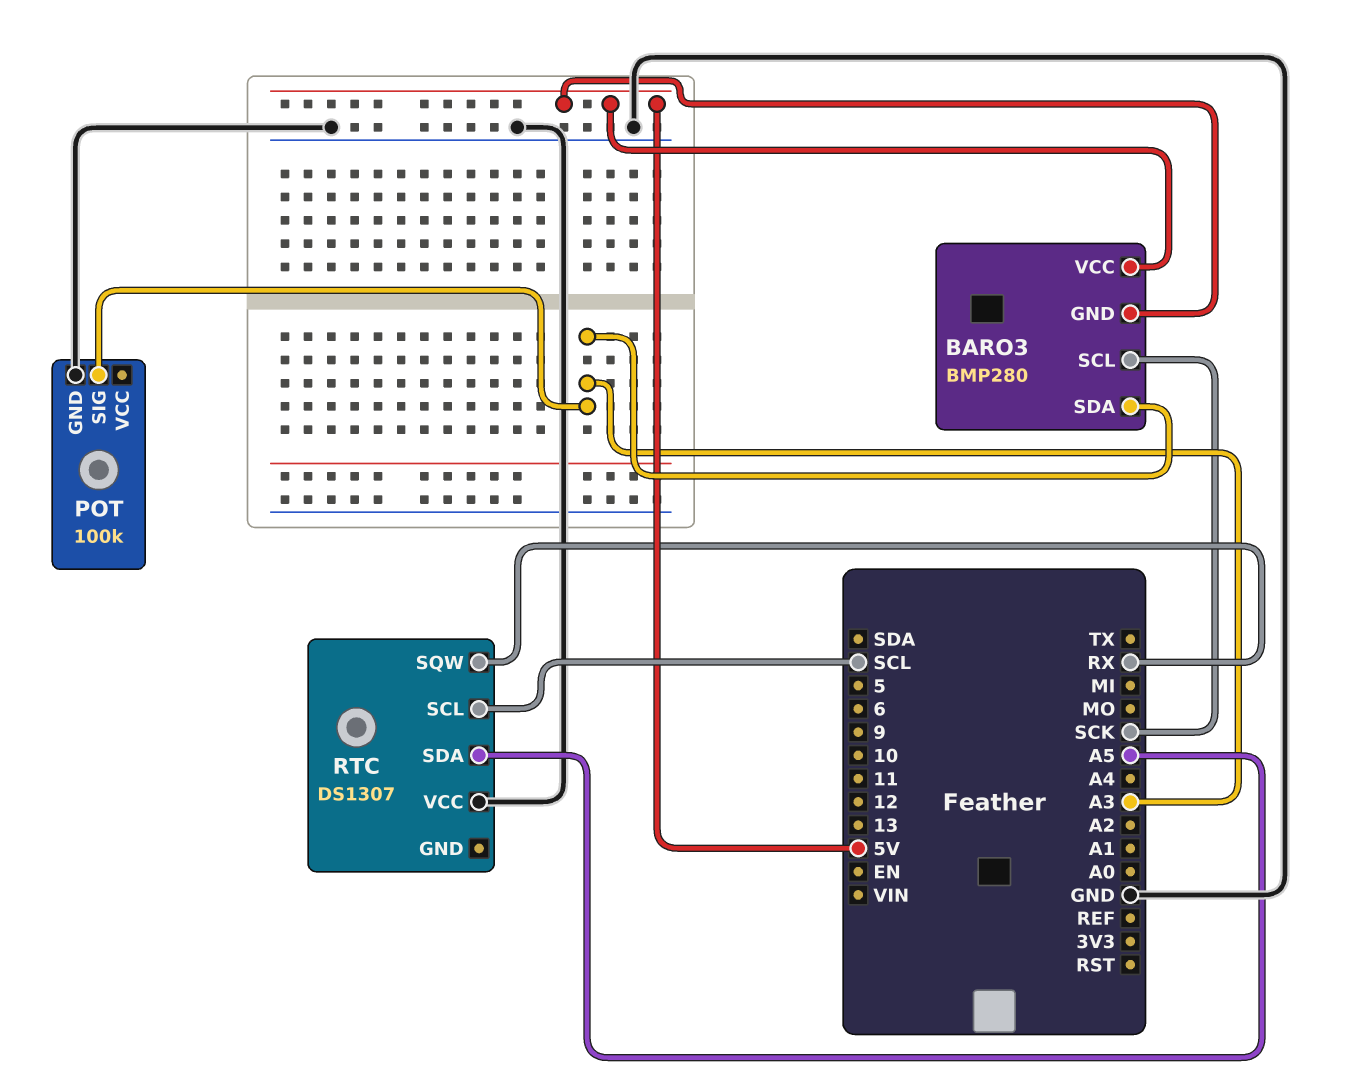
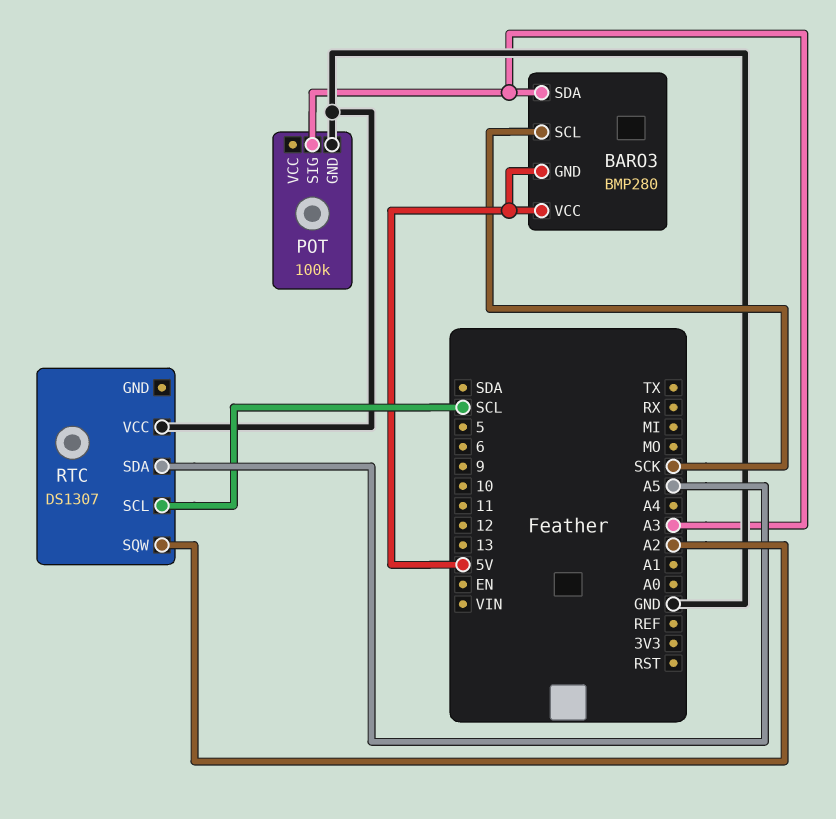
RTC pin SQW: RX -> A2

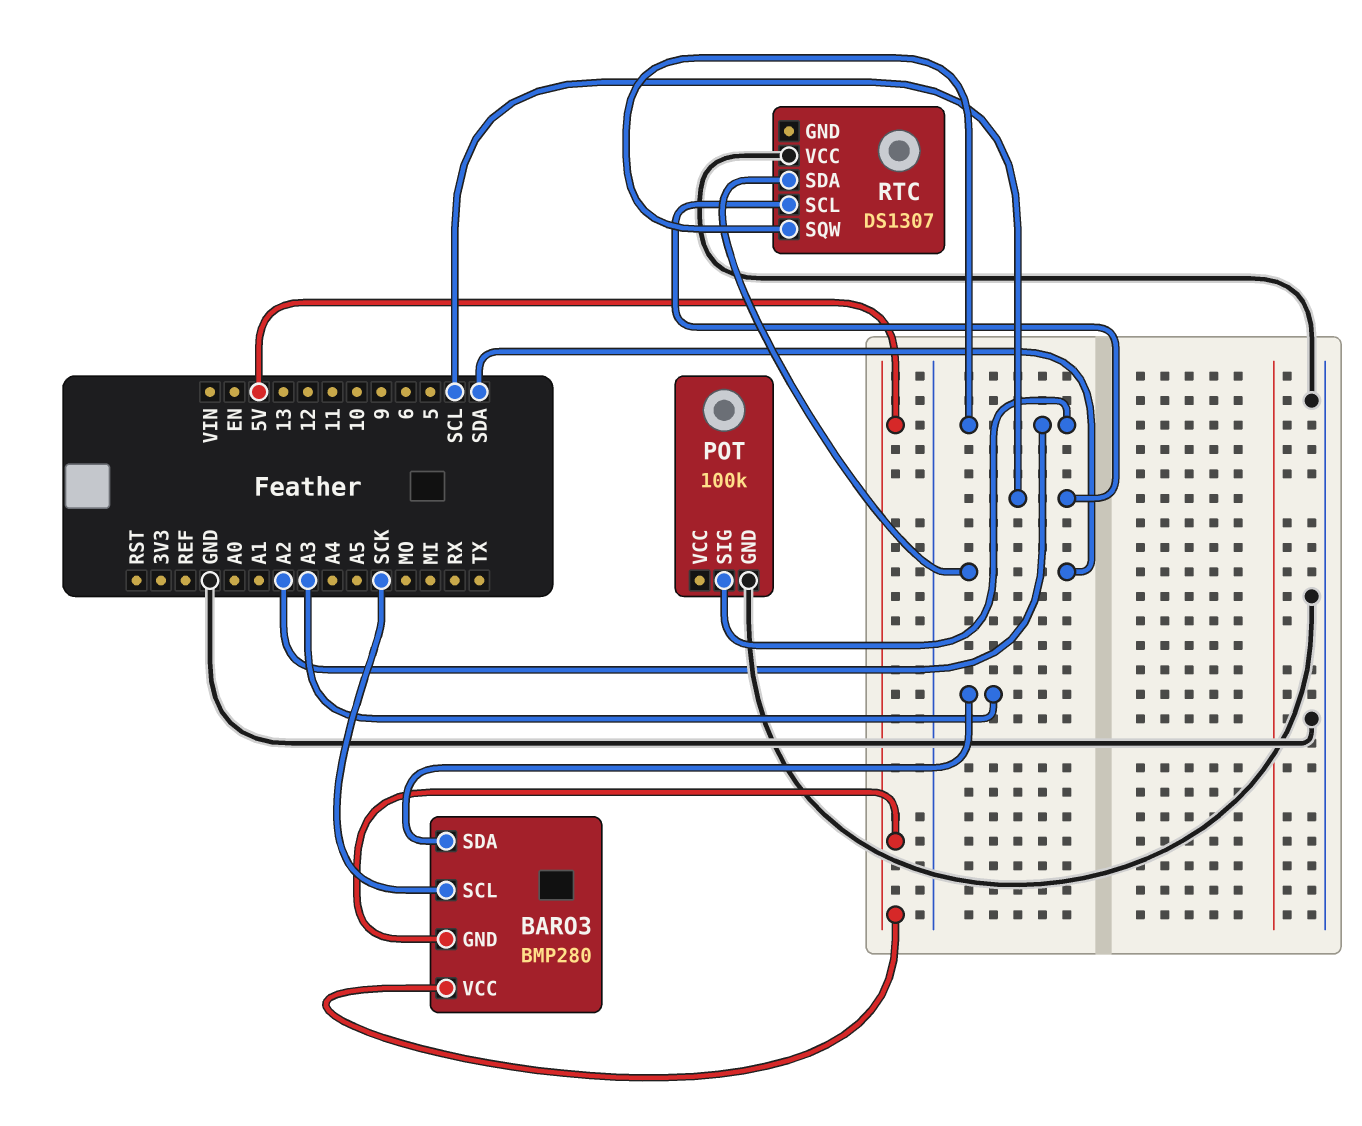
POT pin SIG: A3 -> A2
RTC pin SDA: A5 -> SDA

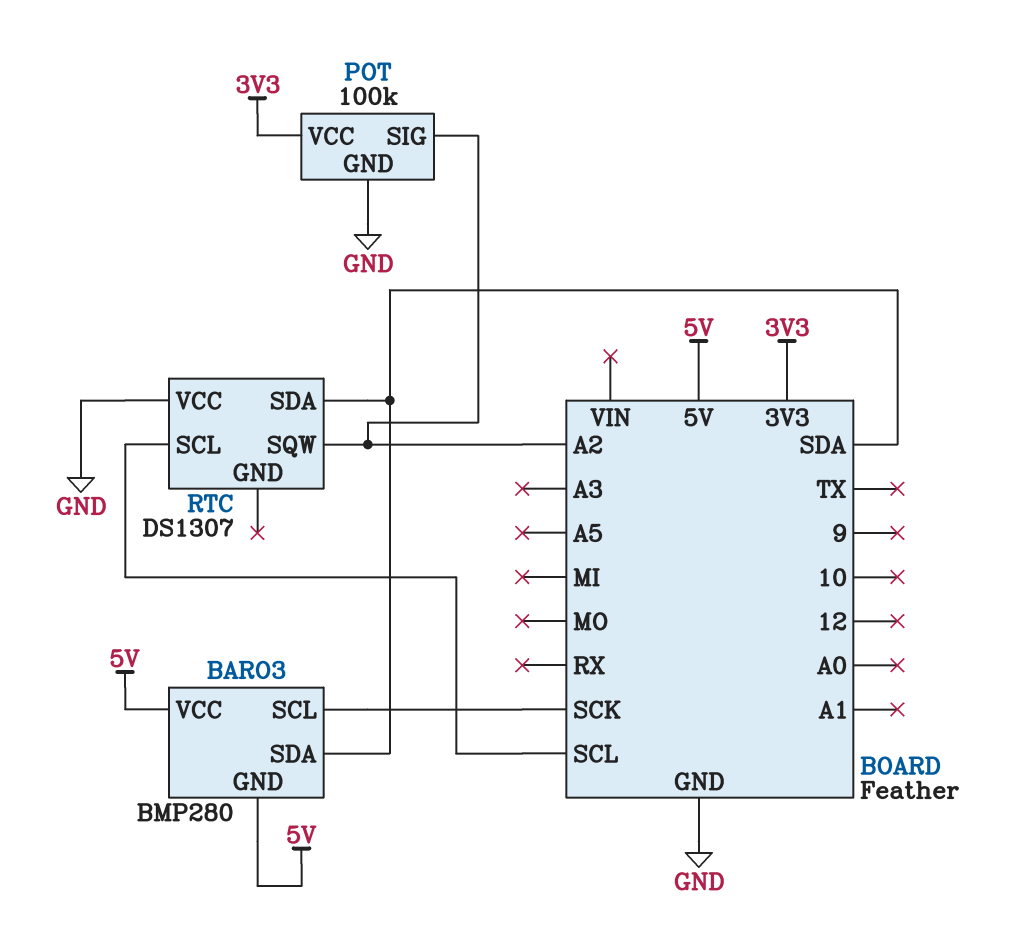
BARO3 pin SDA: A3 -> SDA
POT pin VCC: none -> 3V3

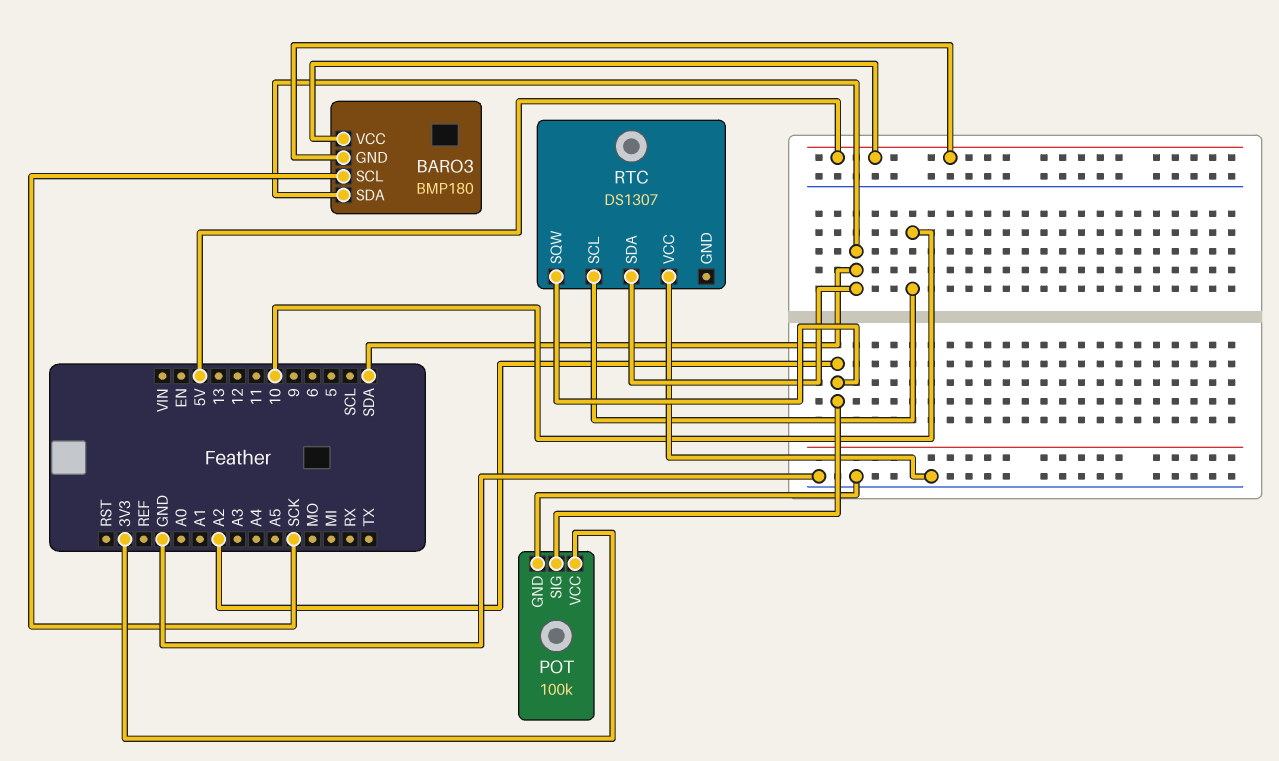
BARO3: BMP280 -> BMP180
RTC pin SCL: SCL -> 10

